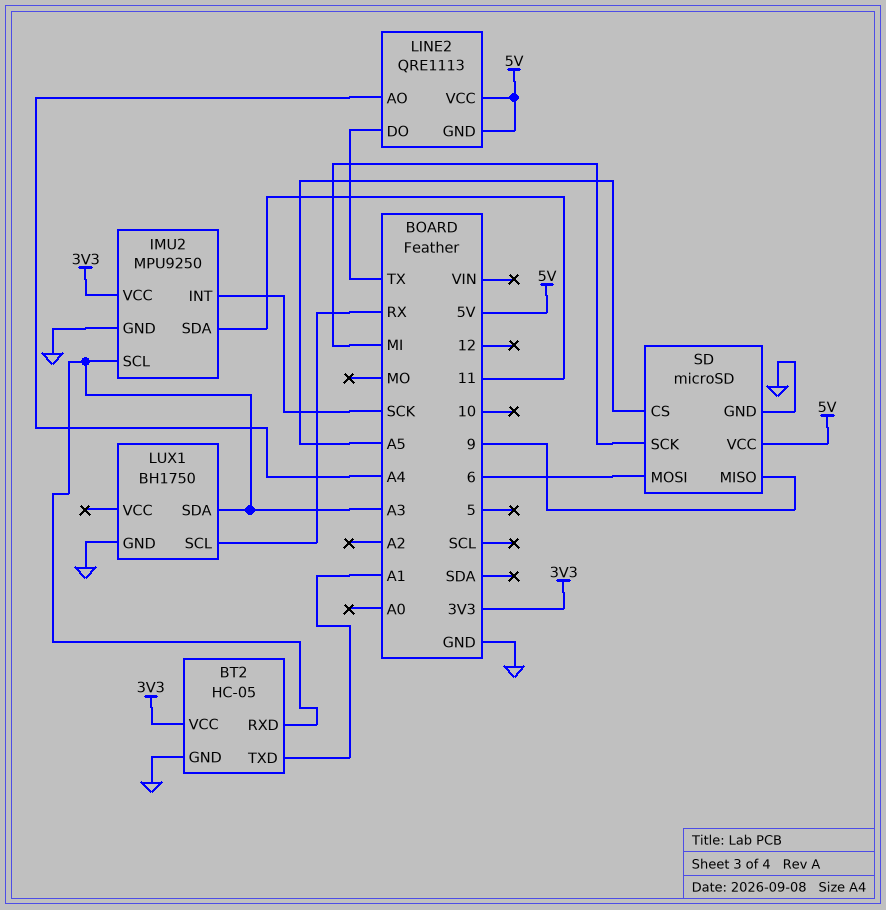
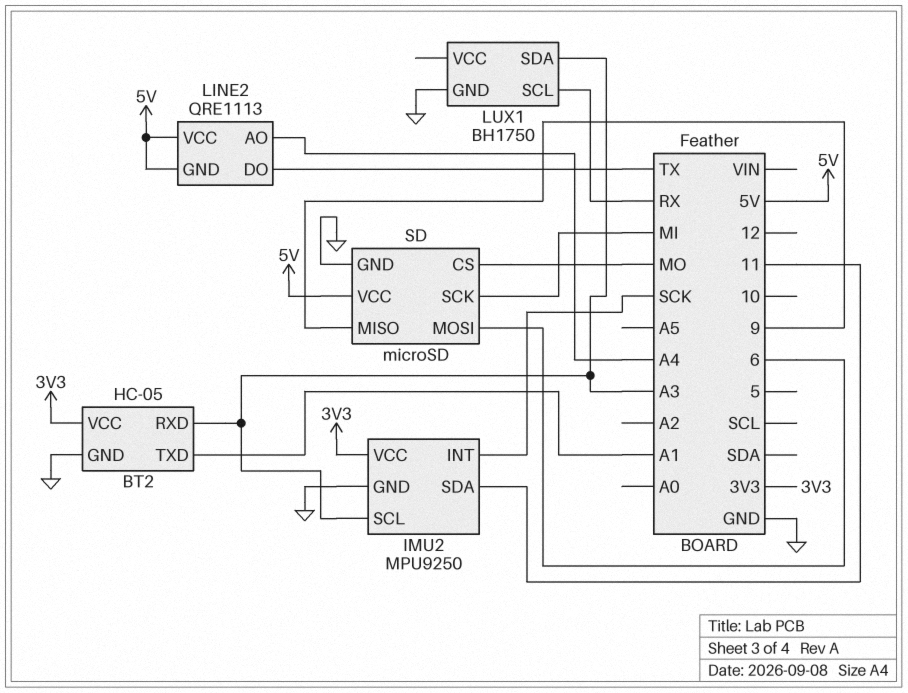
SD pin CS: A5 -> MO

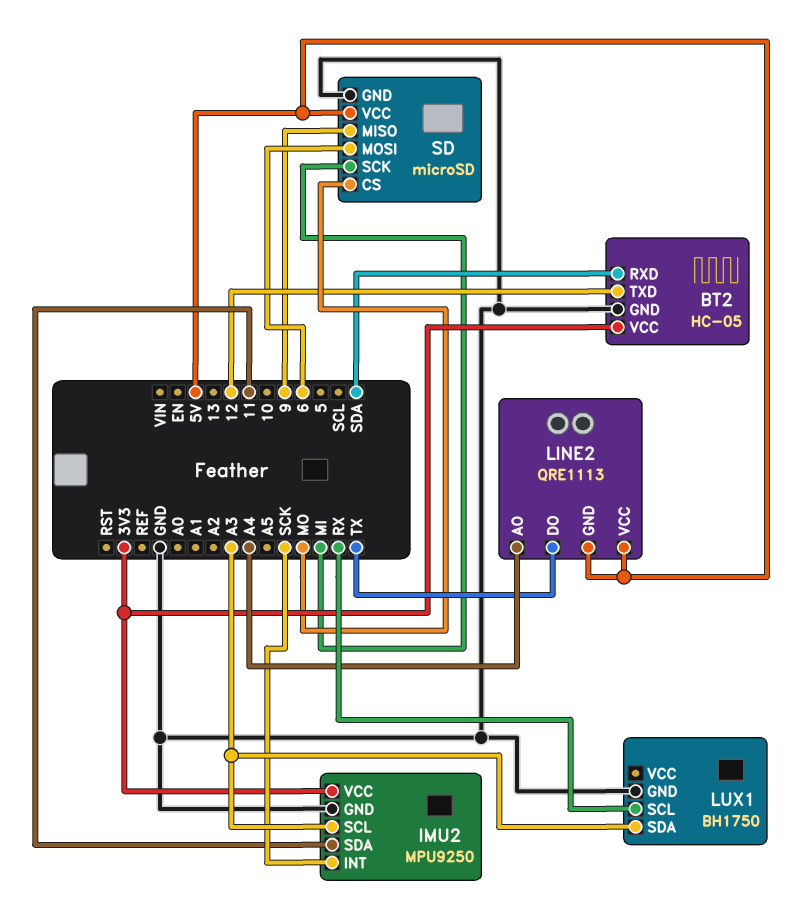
BT2 pin RXD: A3 -> SDA
BT2 pin TXD: A1 -> 12

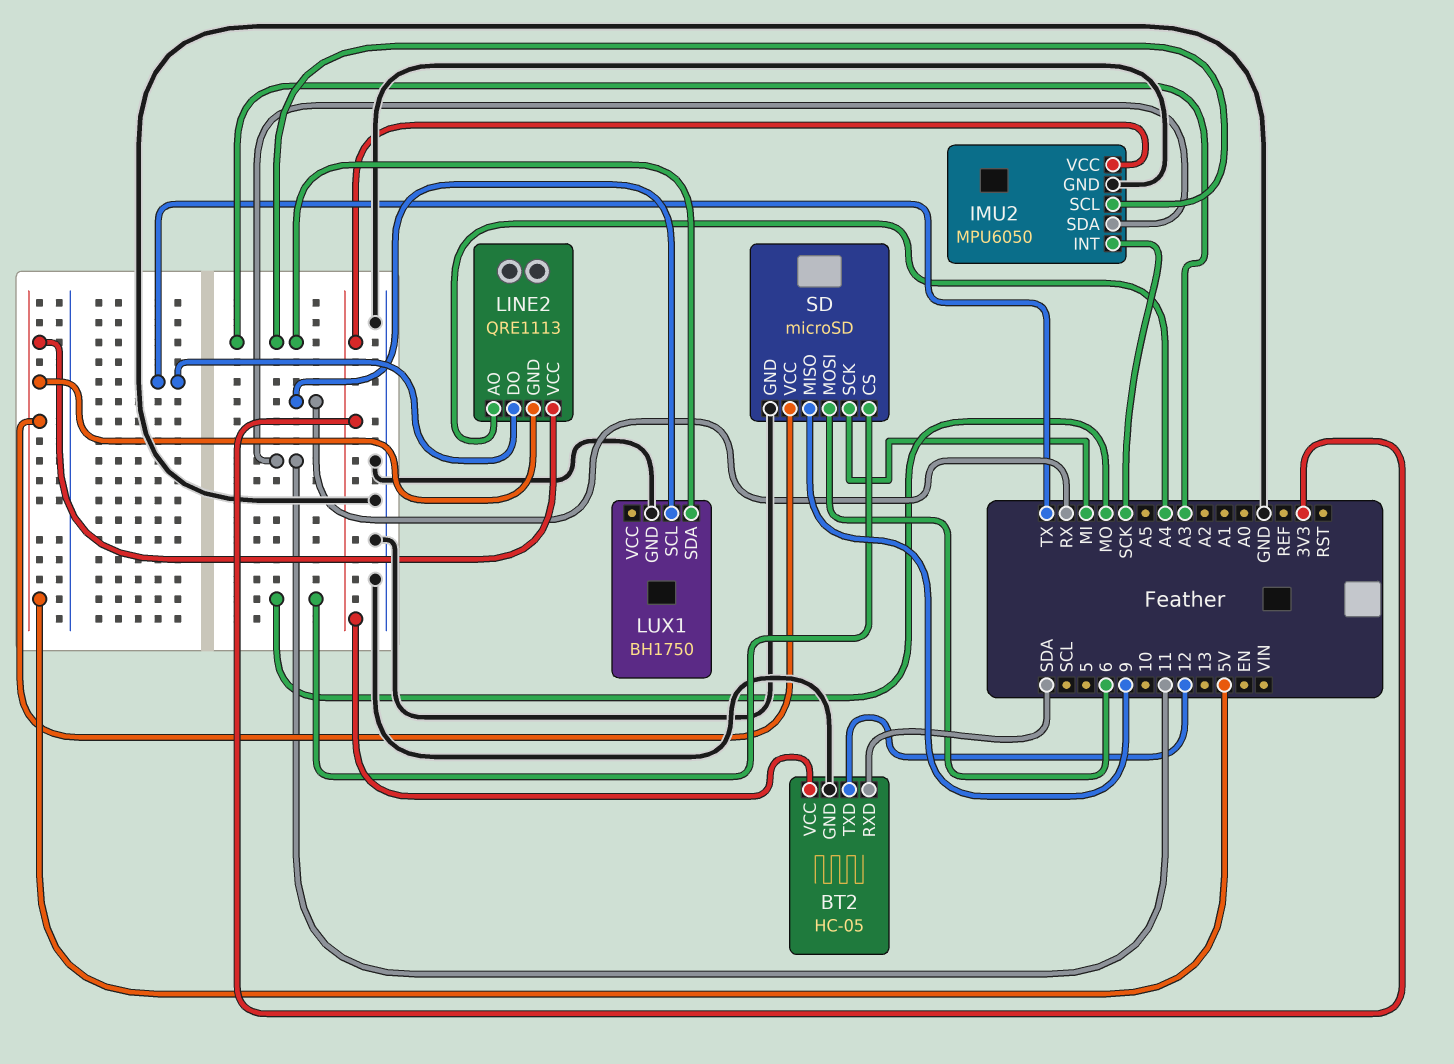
IMU2: MPU9250 -> MPU6050

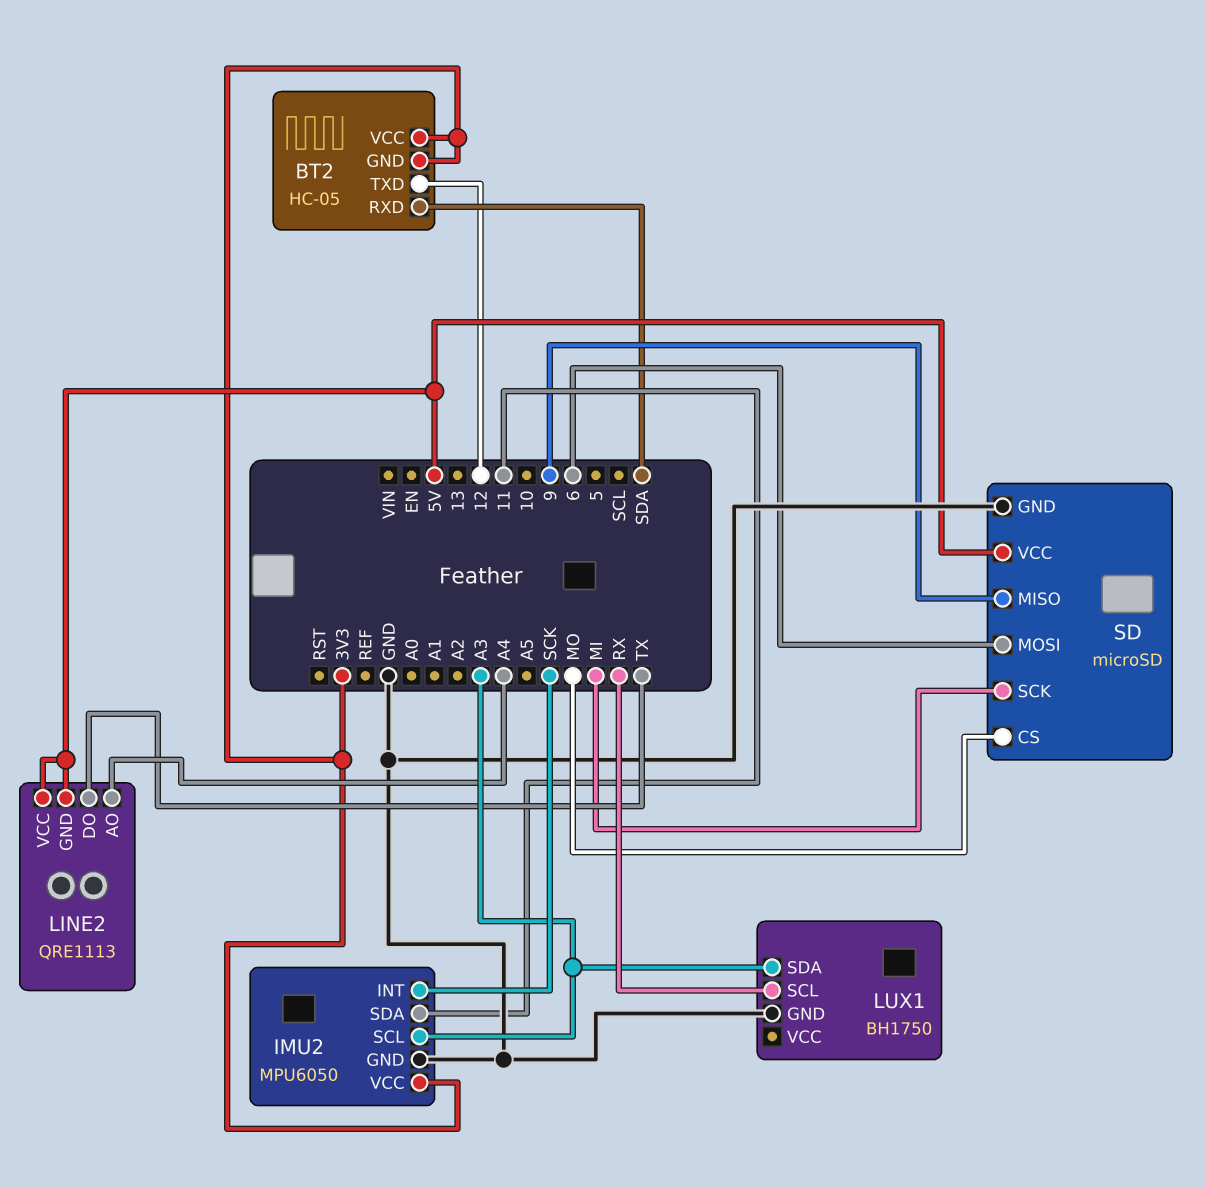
BT2 pin GND: GND -> 3V3

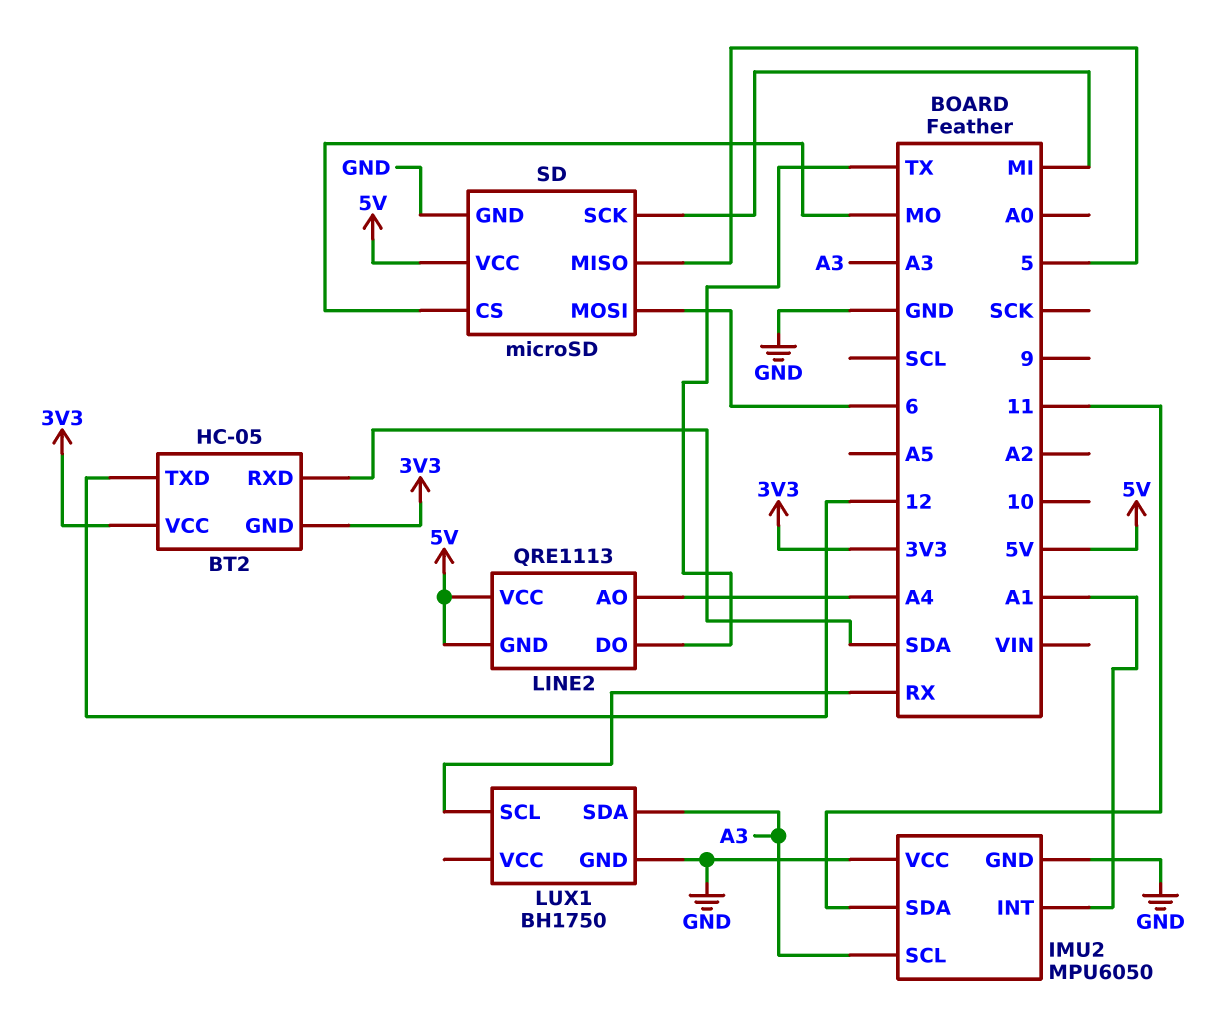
IMU2 pin INT: SCK -> A1
IMU2 pin VCC: 3V3 -> GND
SD pin MISO: 9 -> 5

